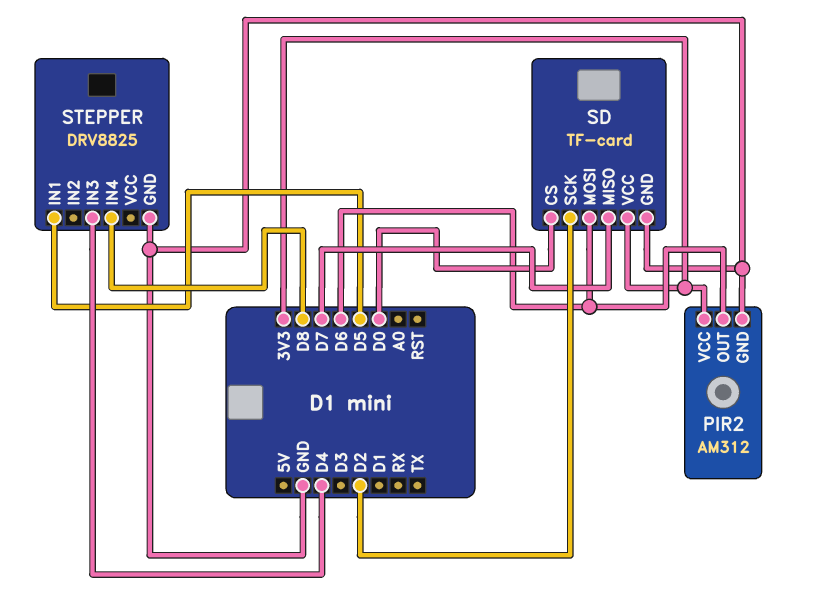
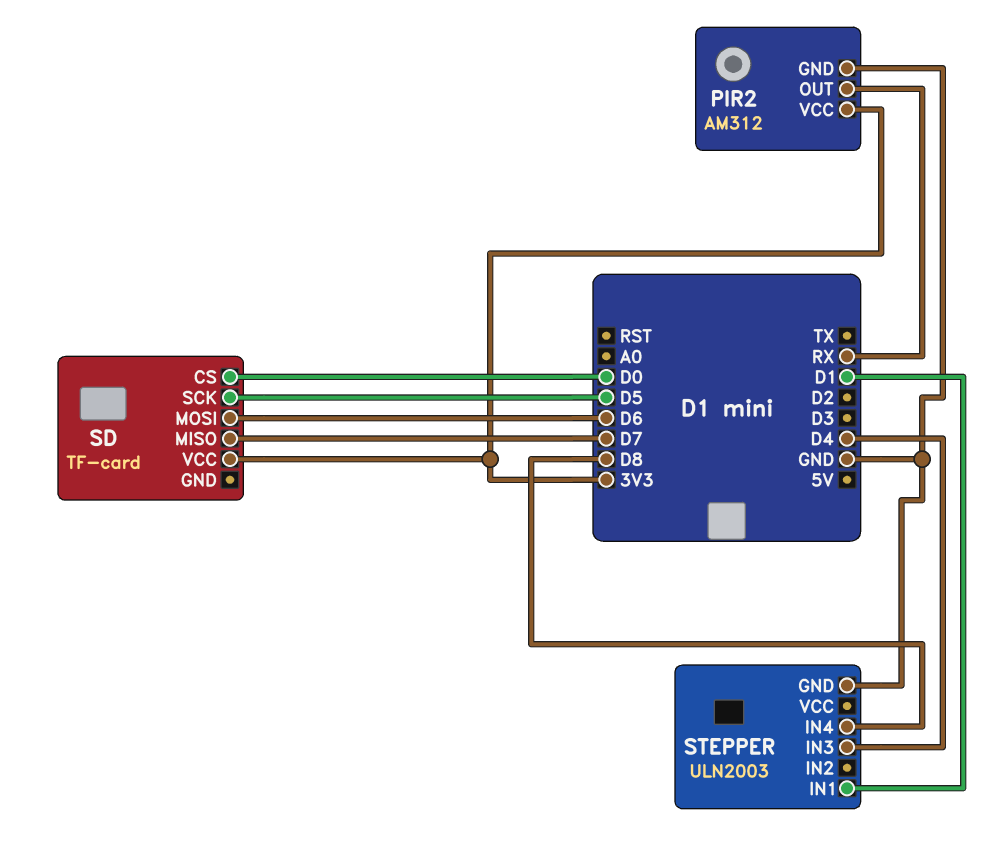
PIR2 pin OUT: D6 -> RX
SD pin GND: GND -> none
SD pin SCK: D2 -> D5
STEPPER: DRV8825 -> ULN2003
STEPPER pin IN1: D5 -> D1

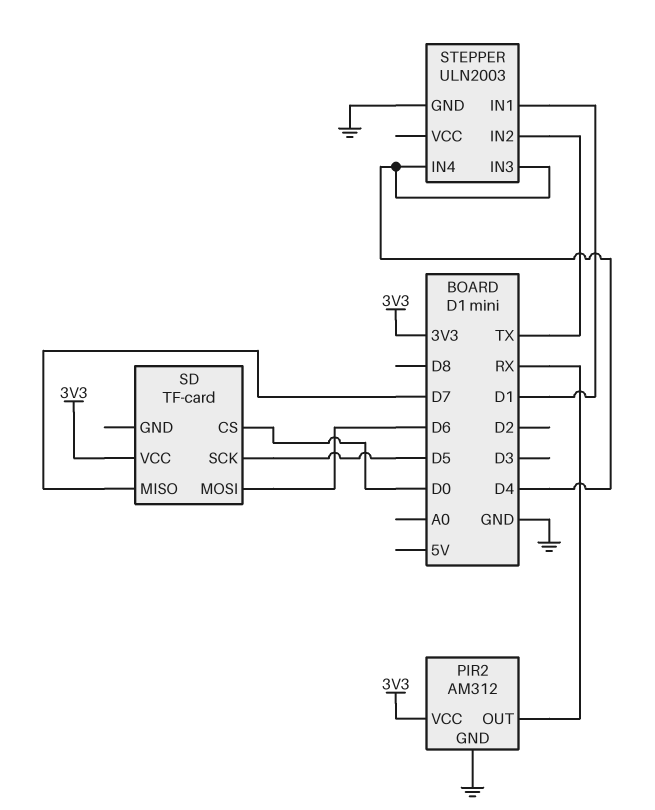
STEPPER pin IN2: none -> TX
STEPPER pin IN4: D8 -> D4

